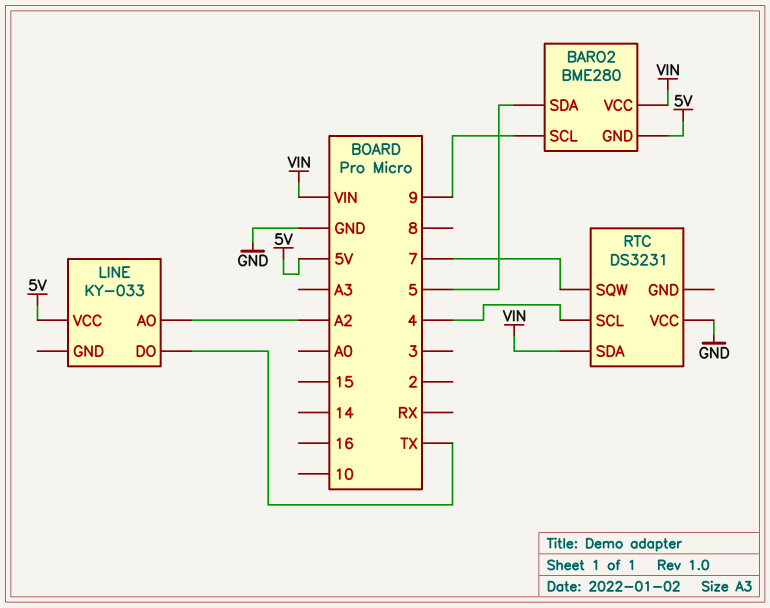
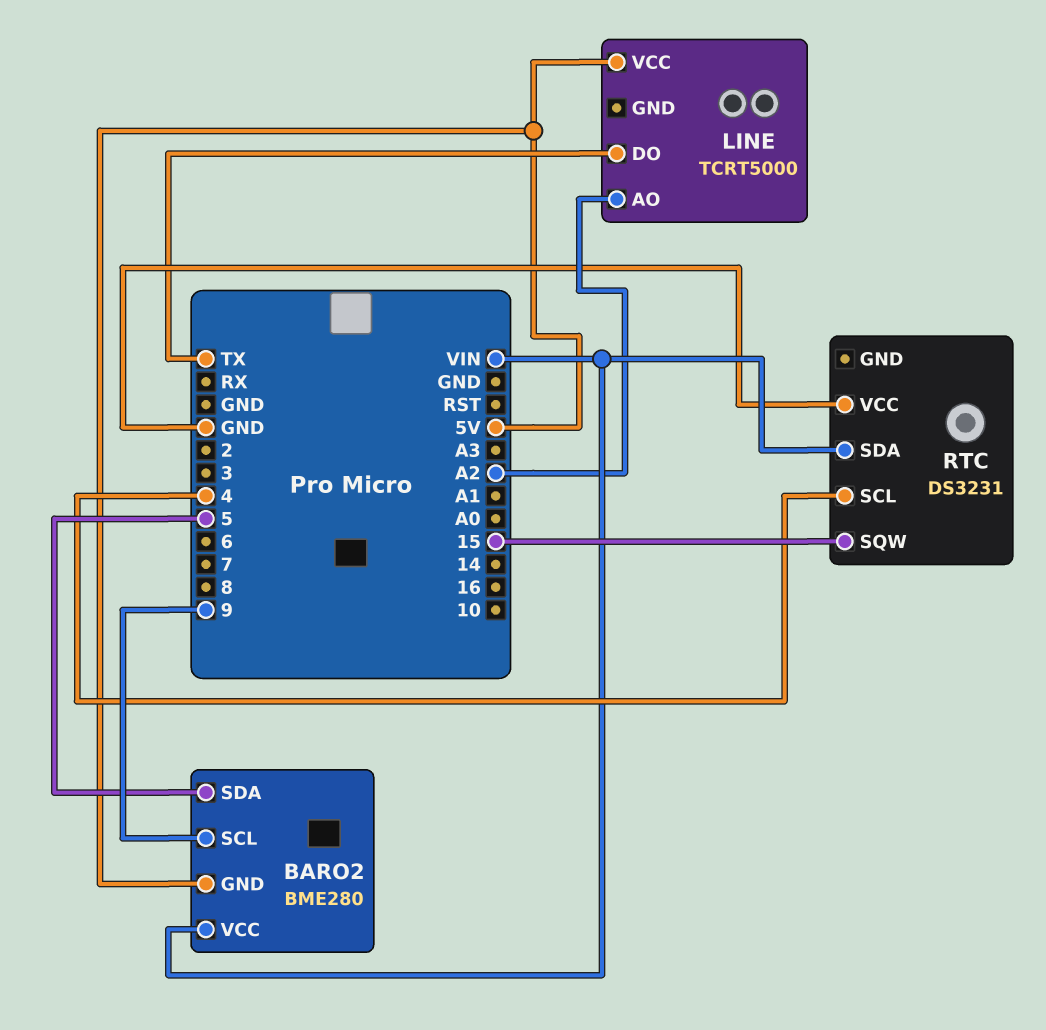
LINE: KY-033 -> TCRT5000
RTC pin SQW: 7 -> 15

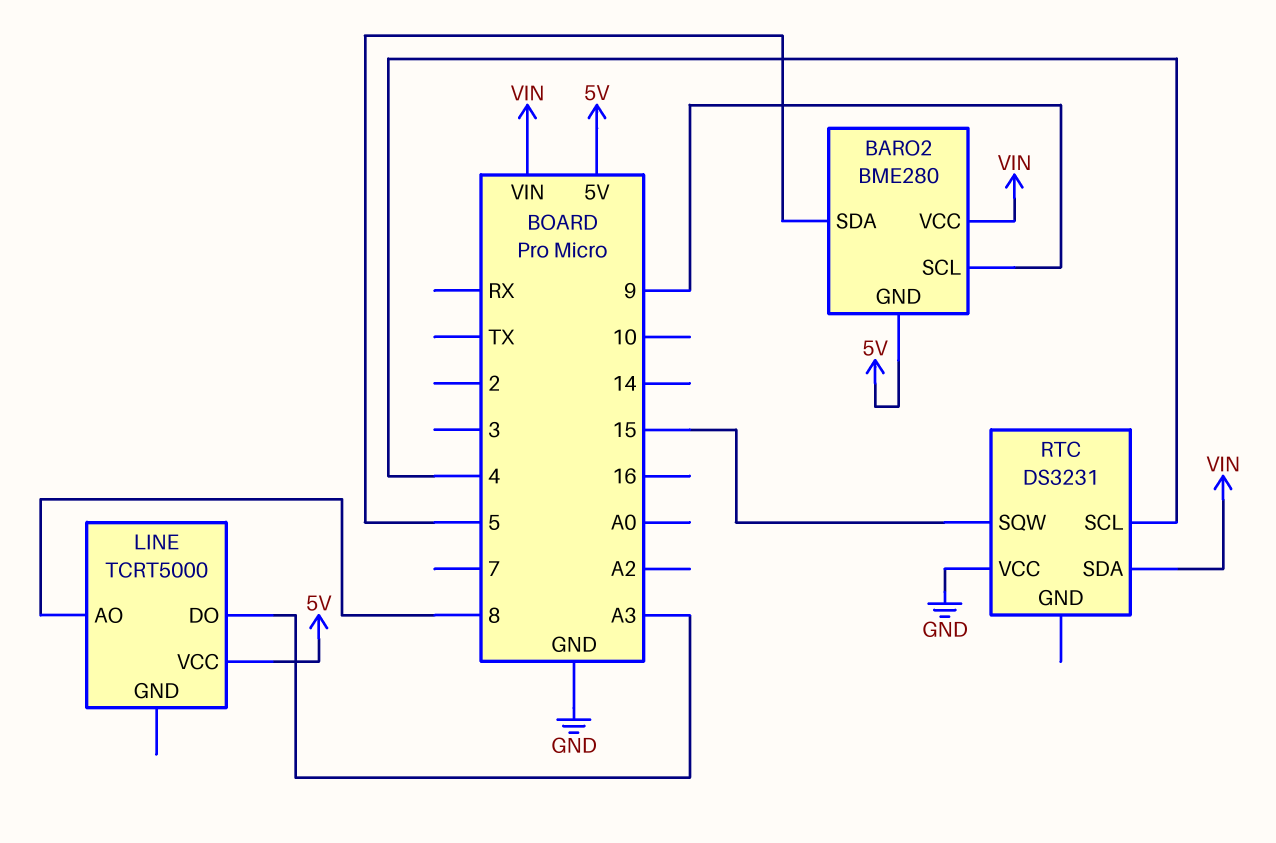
LINE pin AO: A2 -> 8
LINE pin DO: TX -> A3

